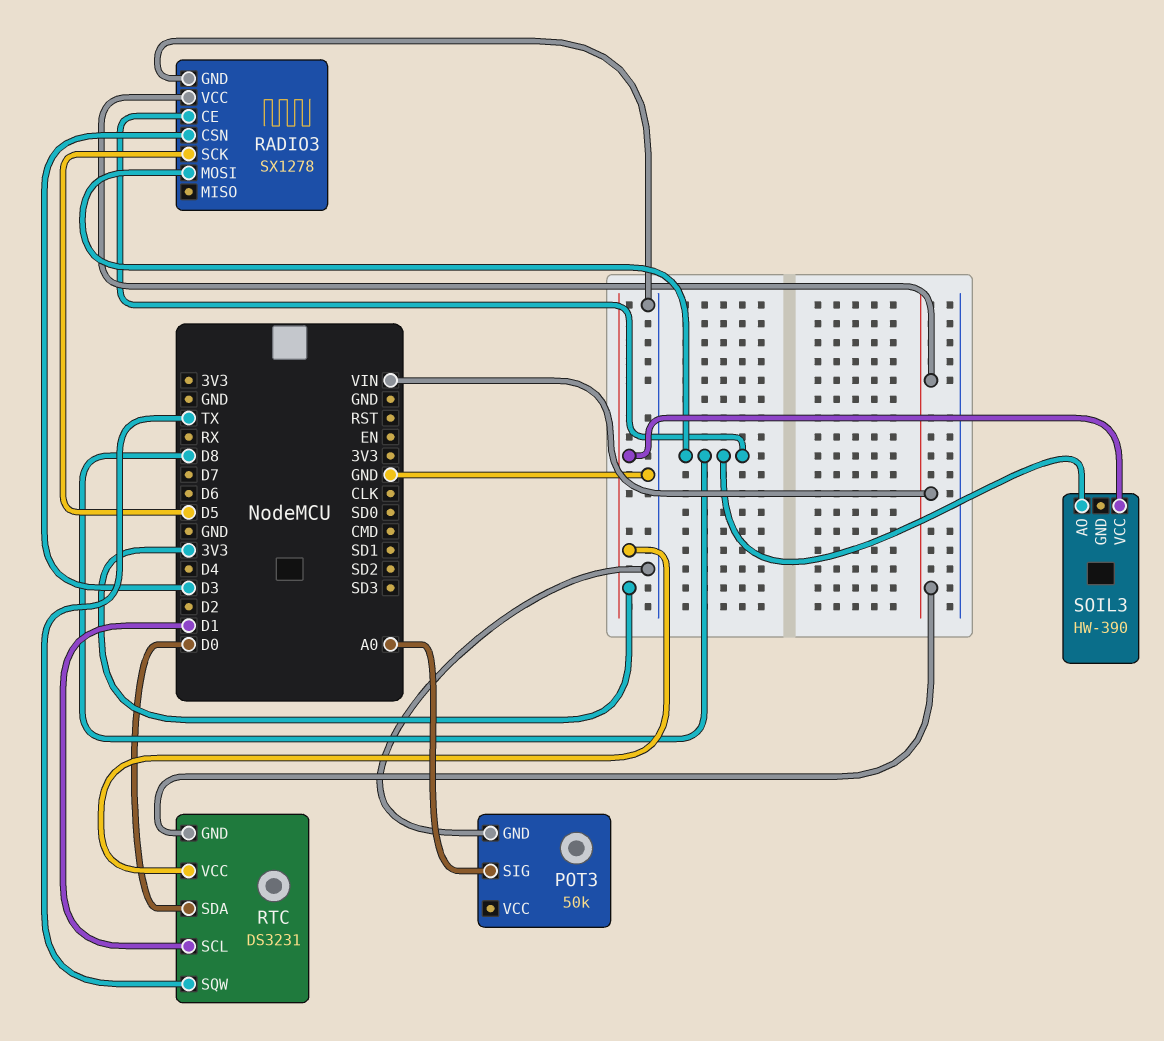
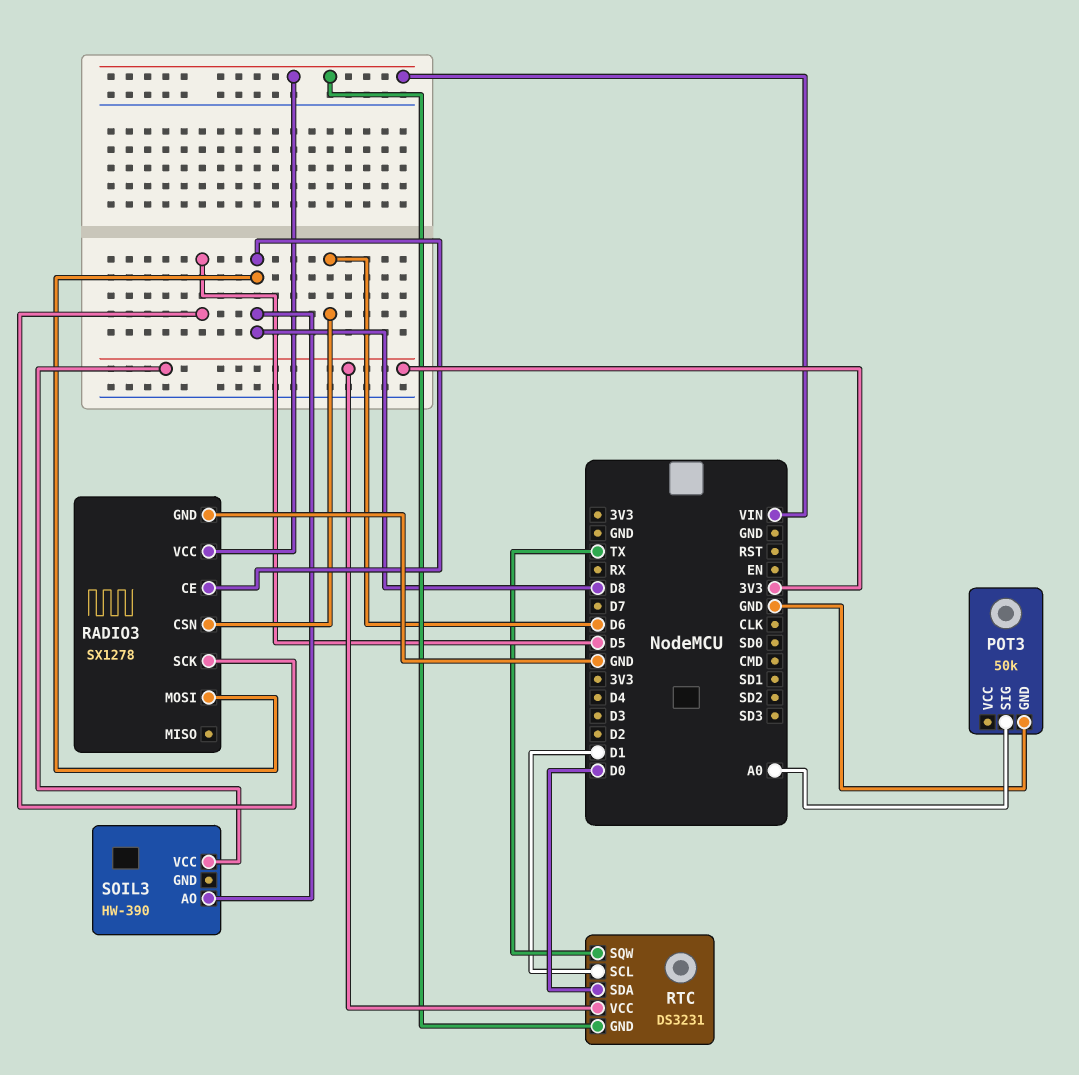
RADIO3 pin CSN: D3 -> D6

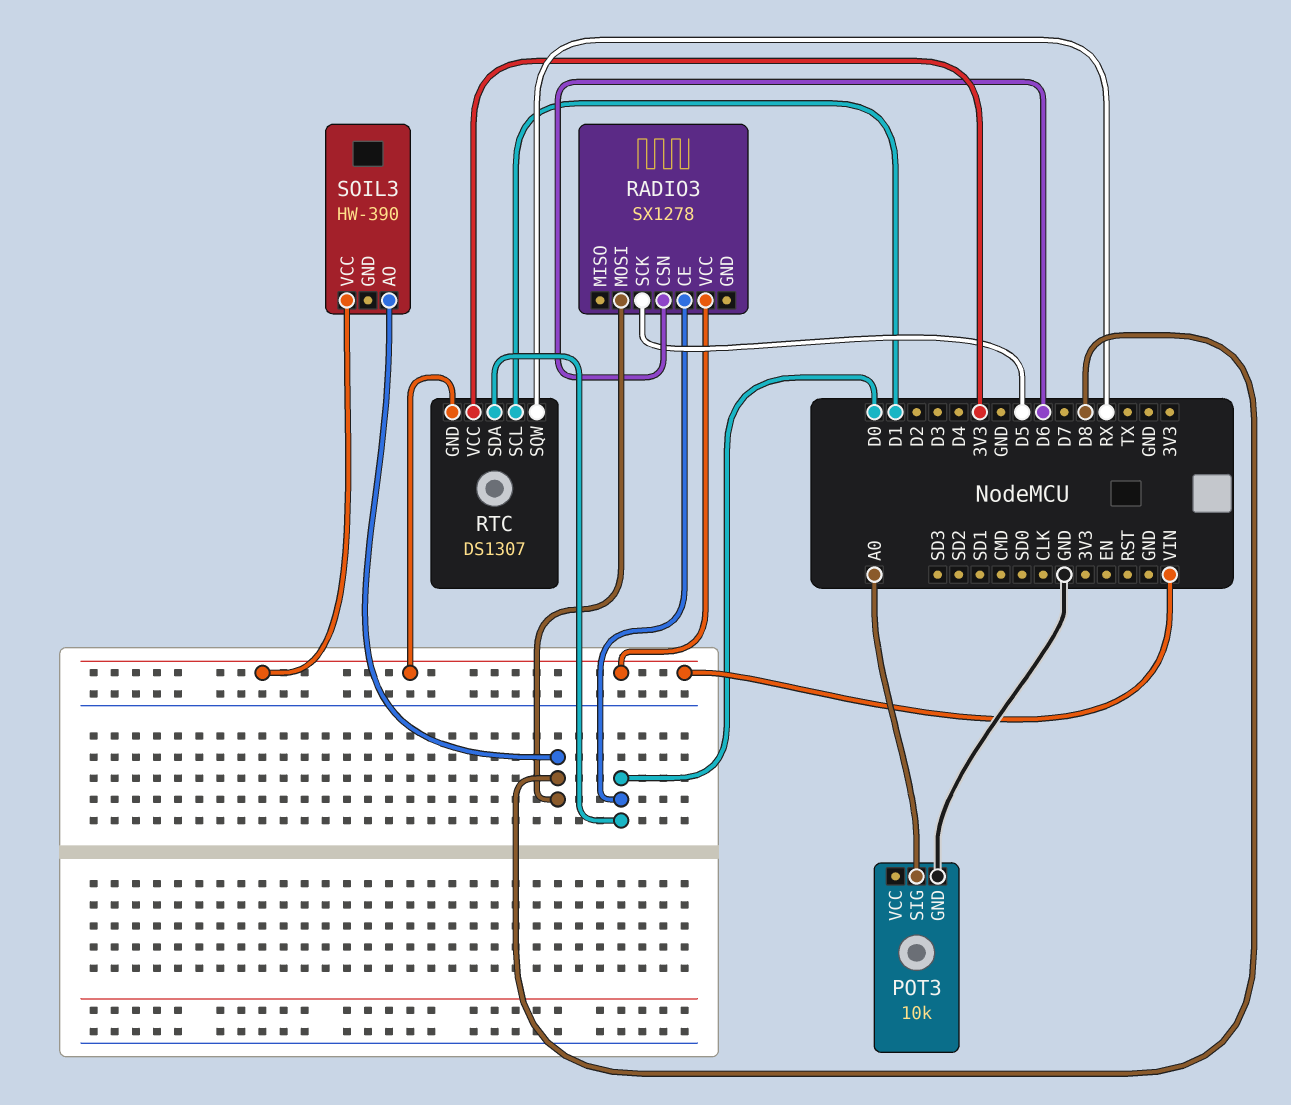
POT3: 50k -> 10k
RADIO3 pin CE: D8 -> D0
RADIO3 pin GND: GND -> none
RTC: DS3231 -> DS1307
RTC pin SQW: TX -> RX
SOIL3 pin VCC: 3V3 -> VIN

